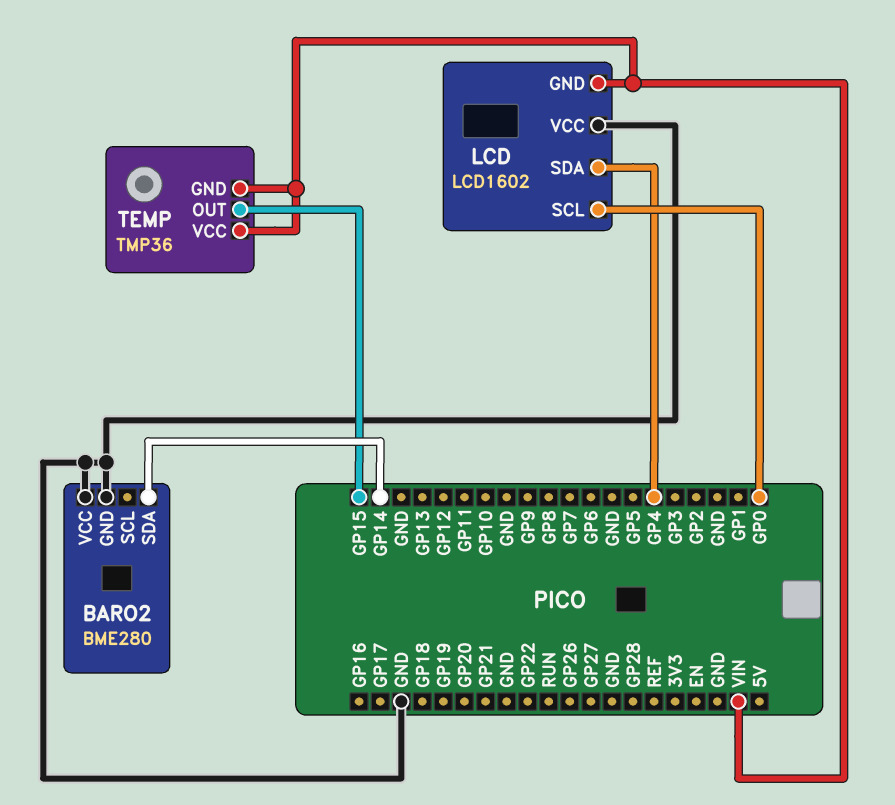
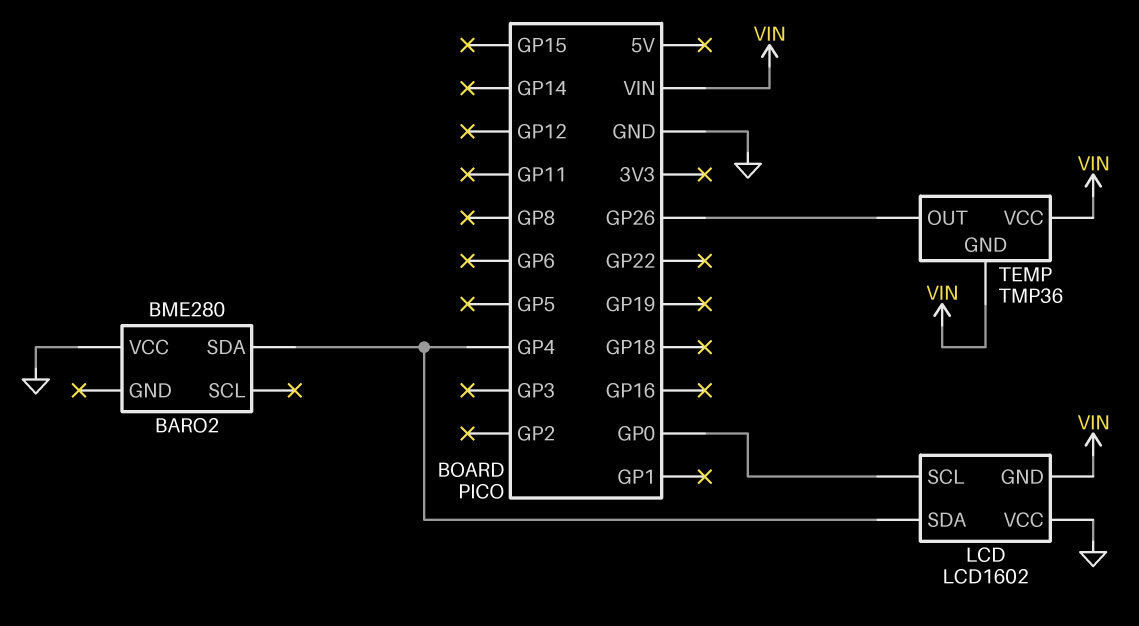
BARO2 pin GND: GND -> none
BARO2 pin SDA: GP14 -> GP4
TEMP pin OUT: GP15 -> GP26

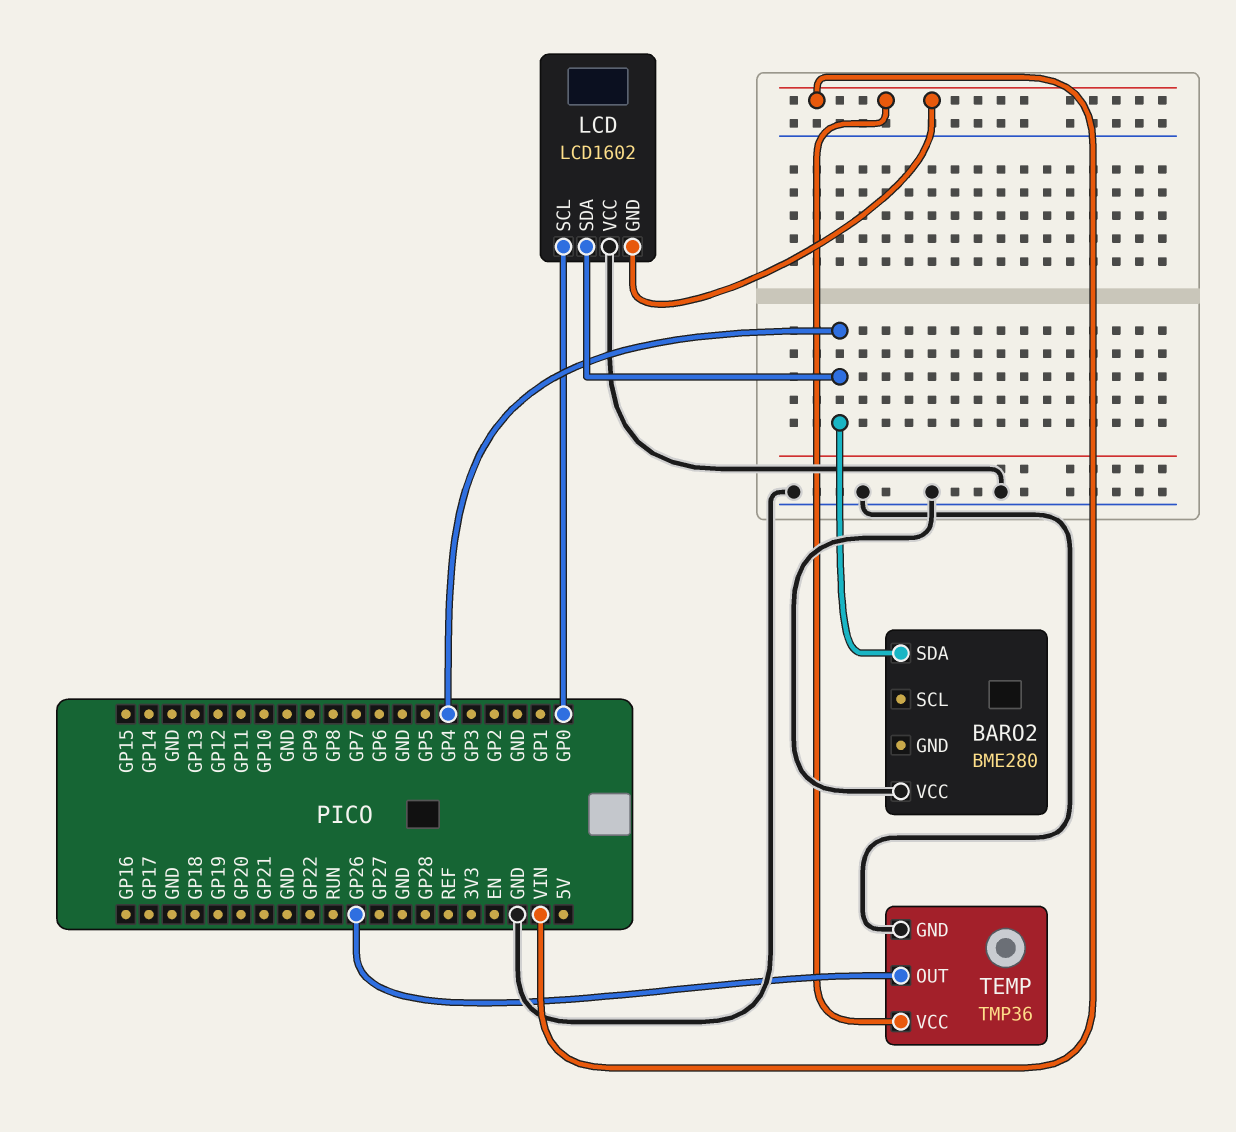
TEMP pin GND: VIN -> GND

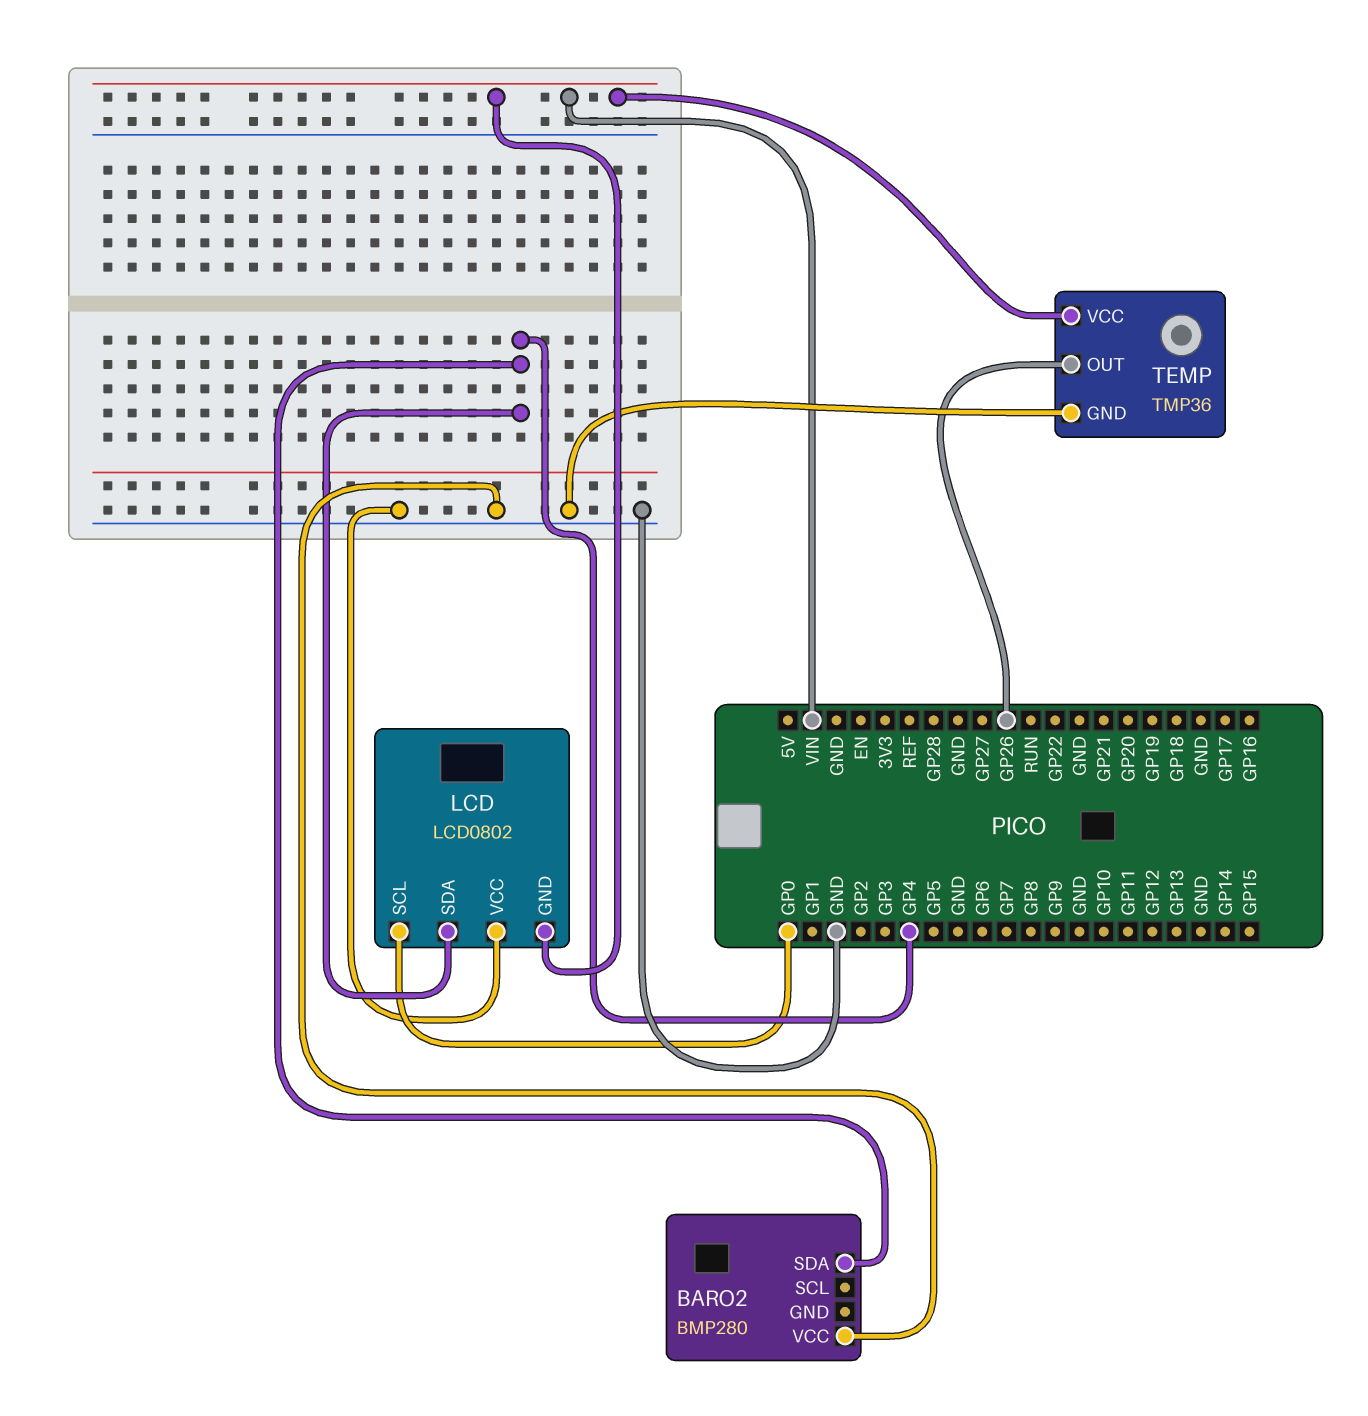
BARO2: BME280 -> BMP280
LCD: LCD1602 -> LCD0802

